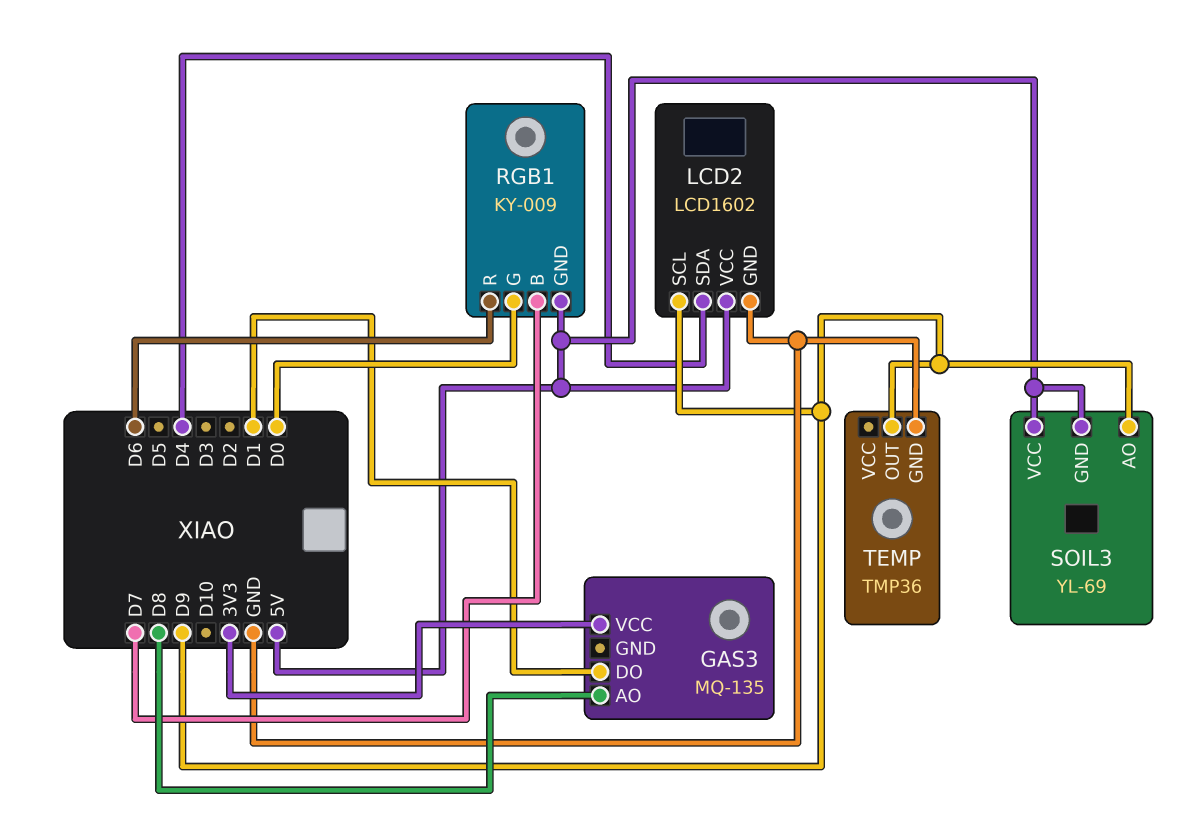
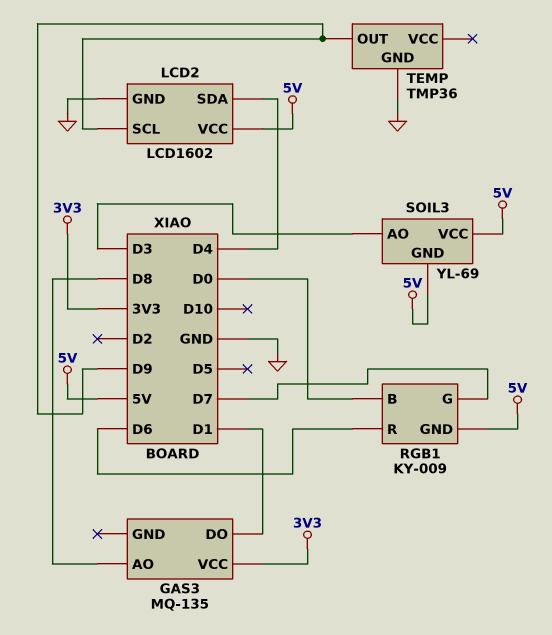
RGB1 pin B: D7 -> D0
RGB1 pin G: D0 -> D7
SOIL3 pin AO: D9 -> D3

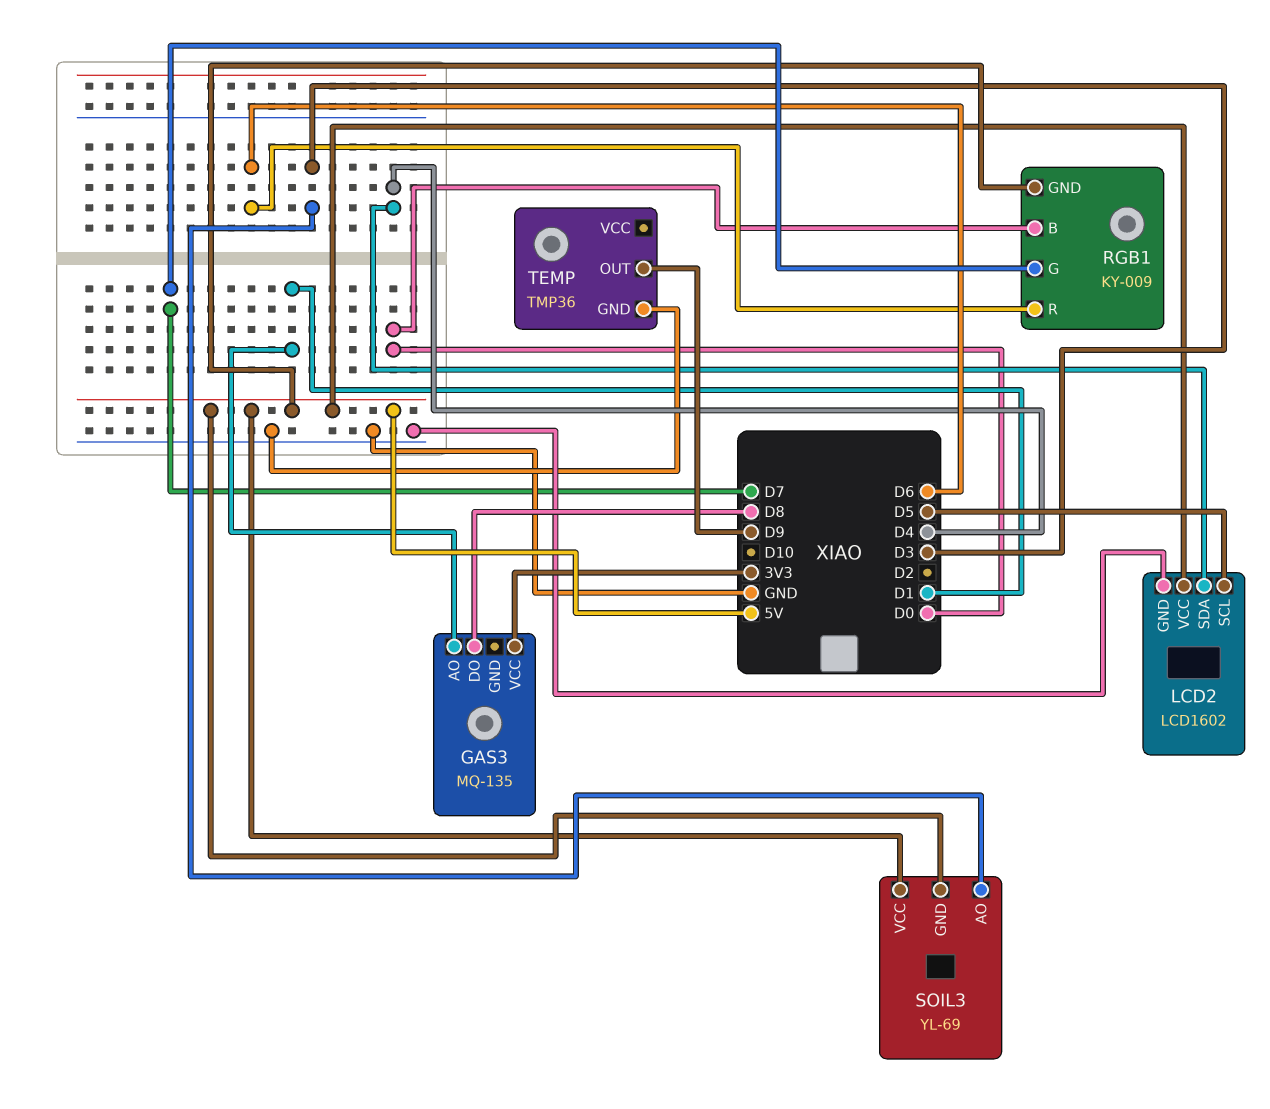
GAS3 pin AO: D8 -> D1
GAS3 pin DO: D1 -> D8
LCD2 pin SCL: D9 -> D5

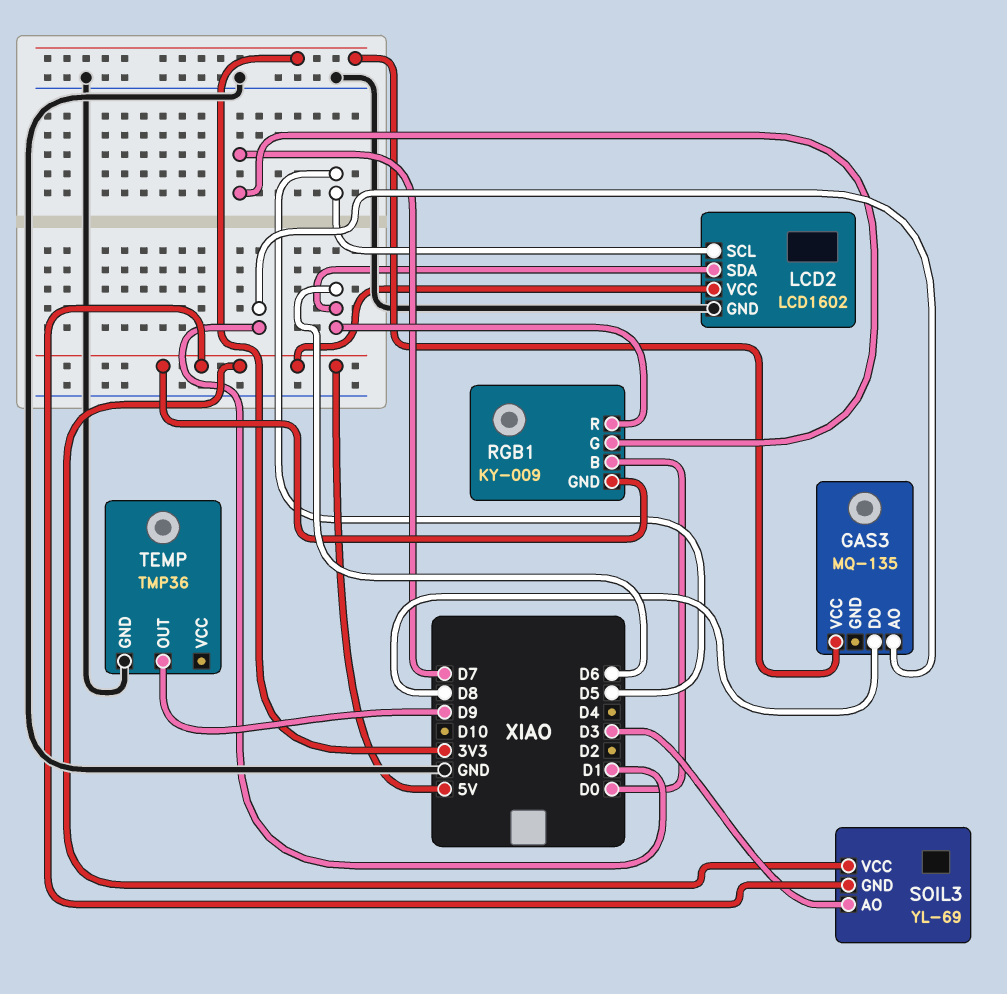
LCD2 pin SDA: D4 -> D6

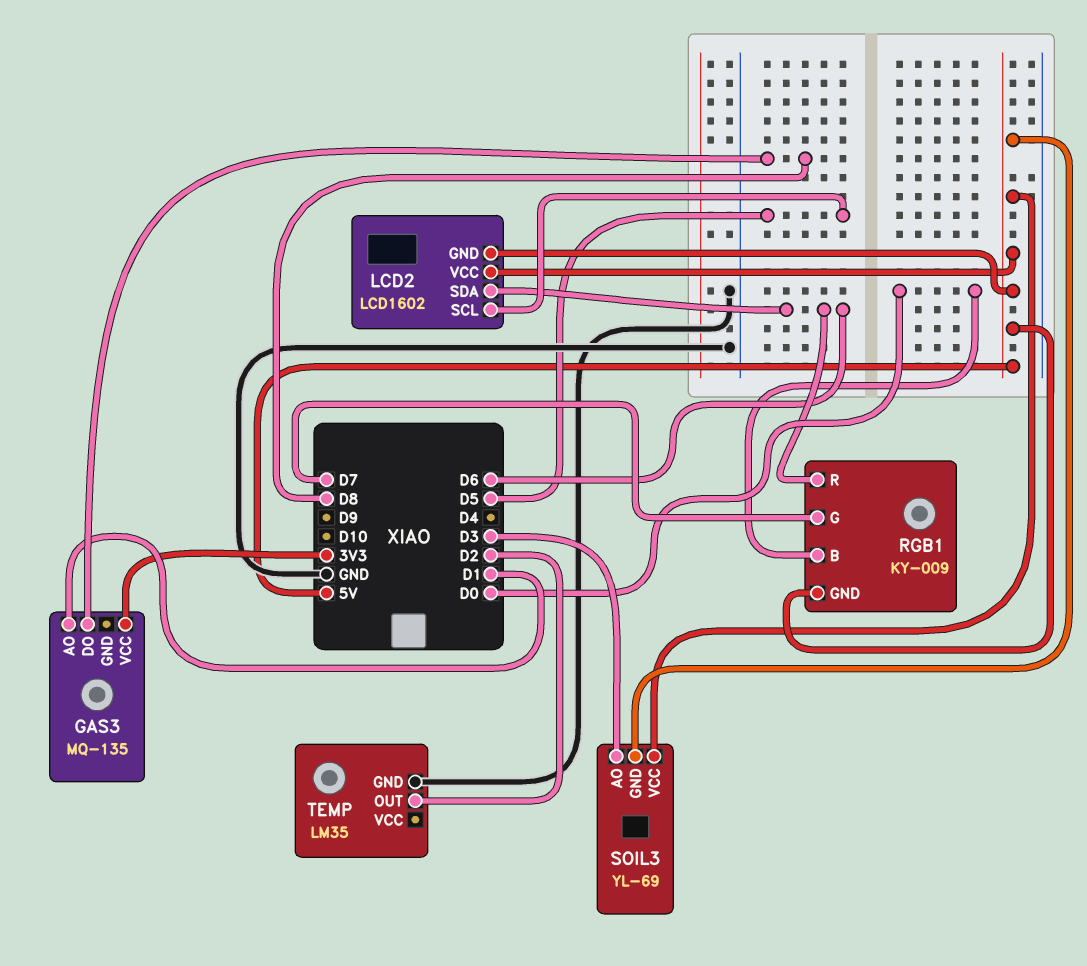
LCD2 pin GND: GND -> 5V
TEMP: TMP36 -> LM35
TEMP pin OUT: D9 -> D2

